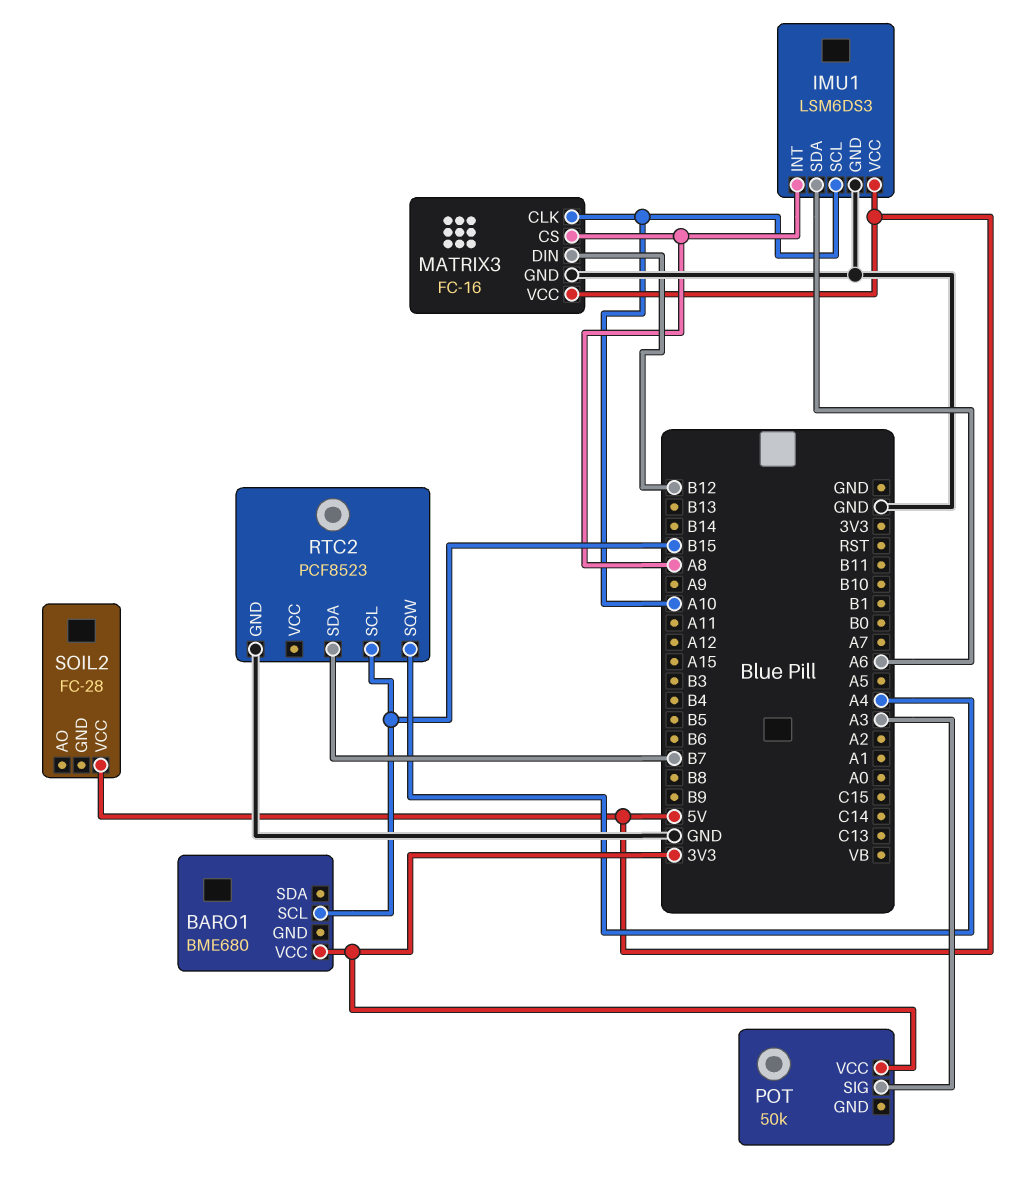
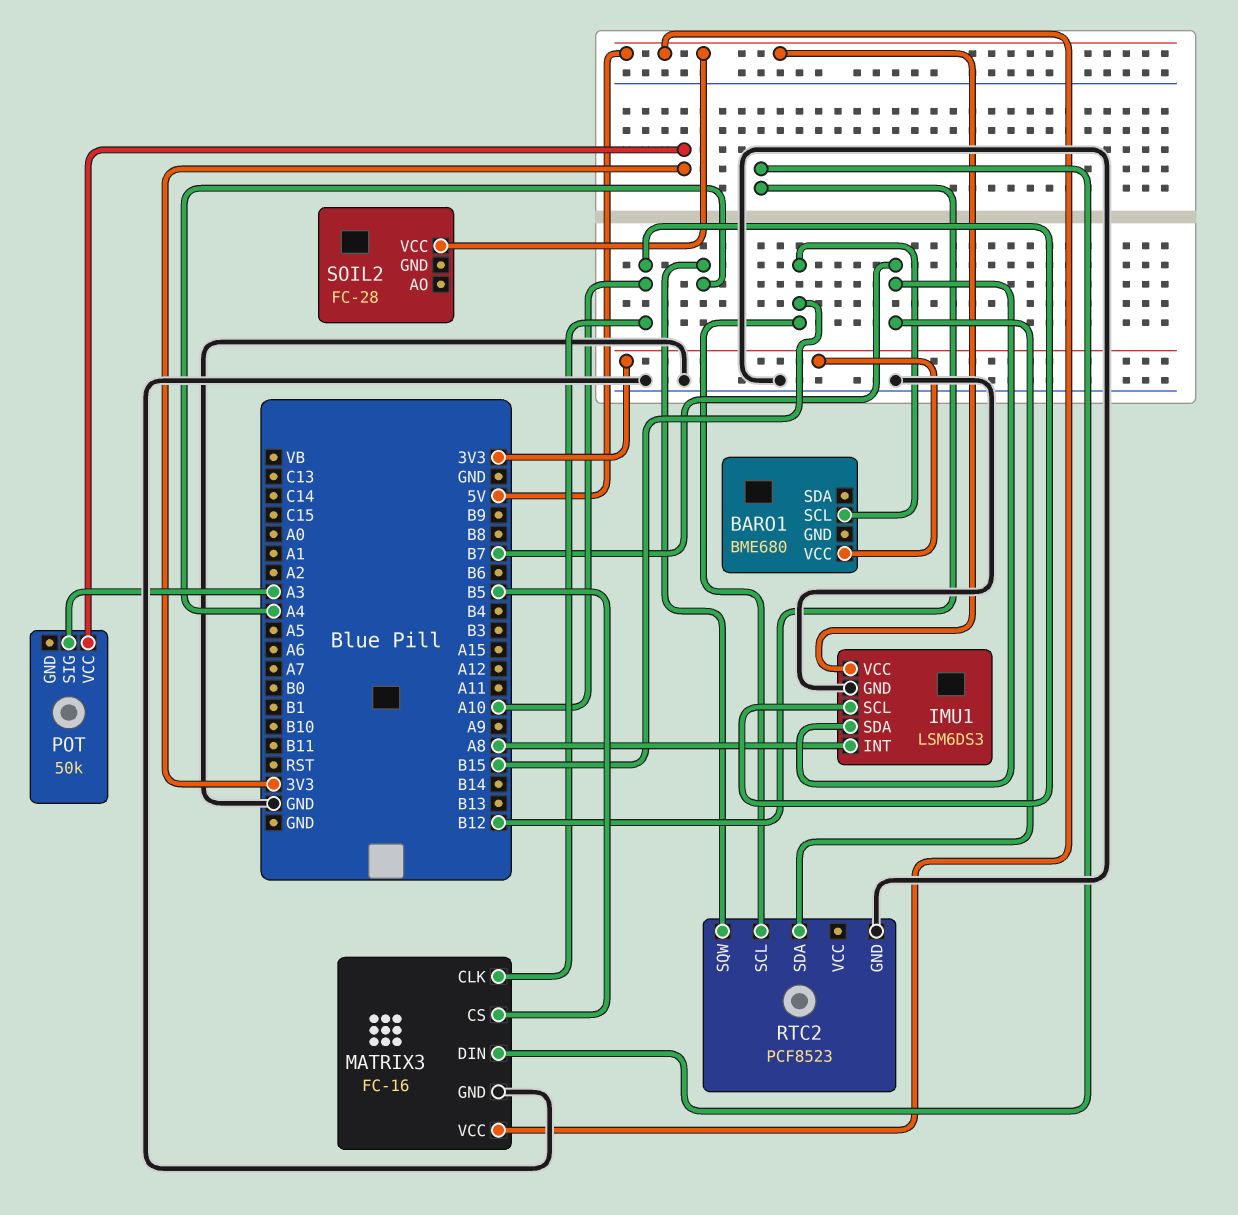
IMU1 pin SDA: A6 -> B7
MATRIX3 pin CS: A8 -> B5

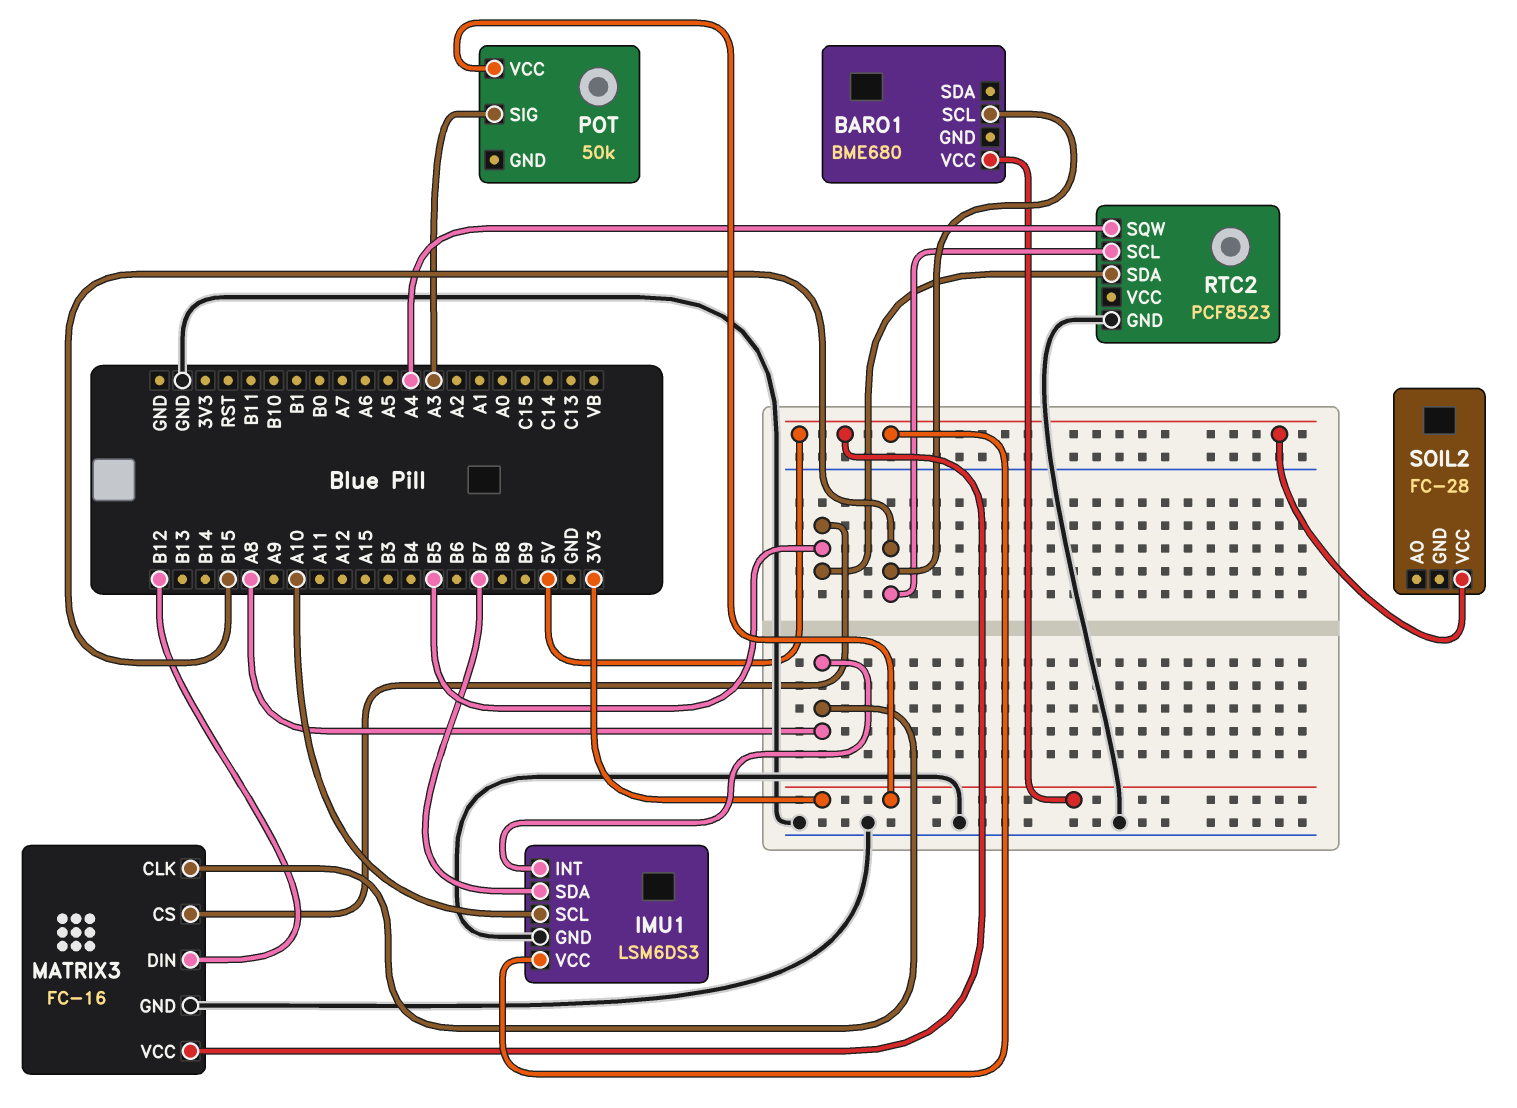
MATRIX3 pin CLK: A10 -> A8
RTC2 pin SDA: B7 -> B5

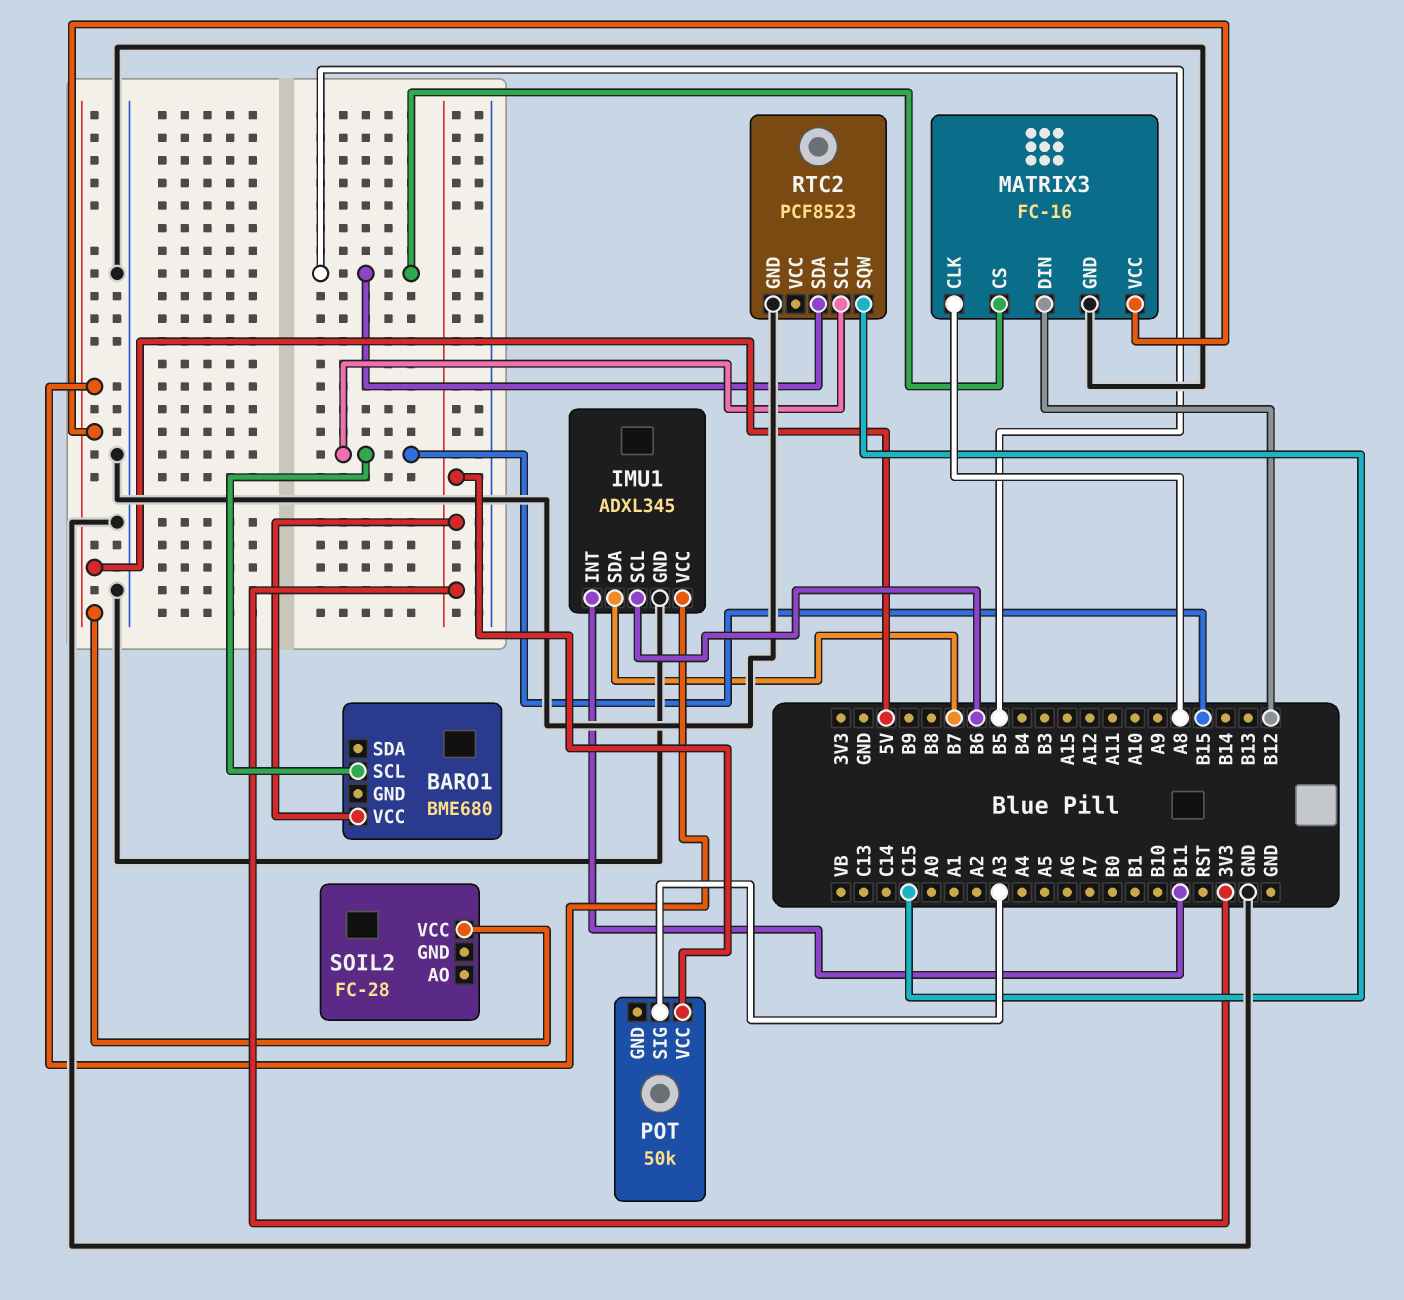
IMU1: LSM6DS3 -> ADXL345
IMU1 pin INT: A8 -> B11
IMU1 pin SCL: A10 -> B6
RTC2 pin SQW: A4 -> C15

